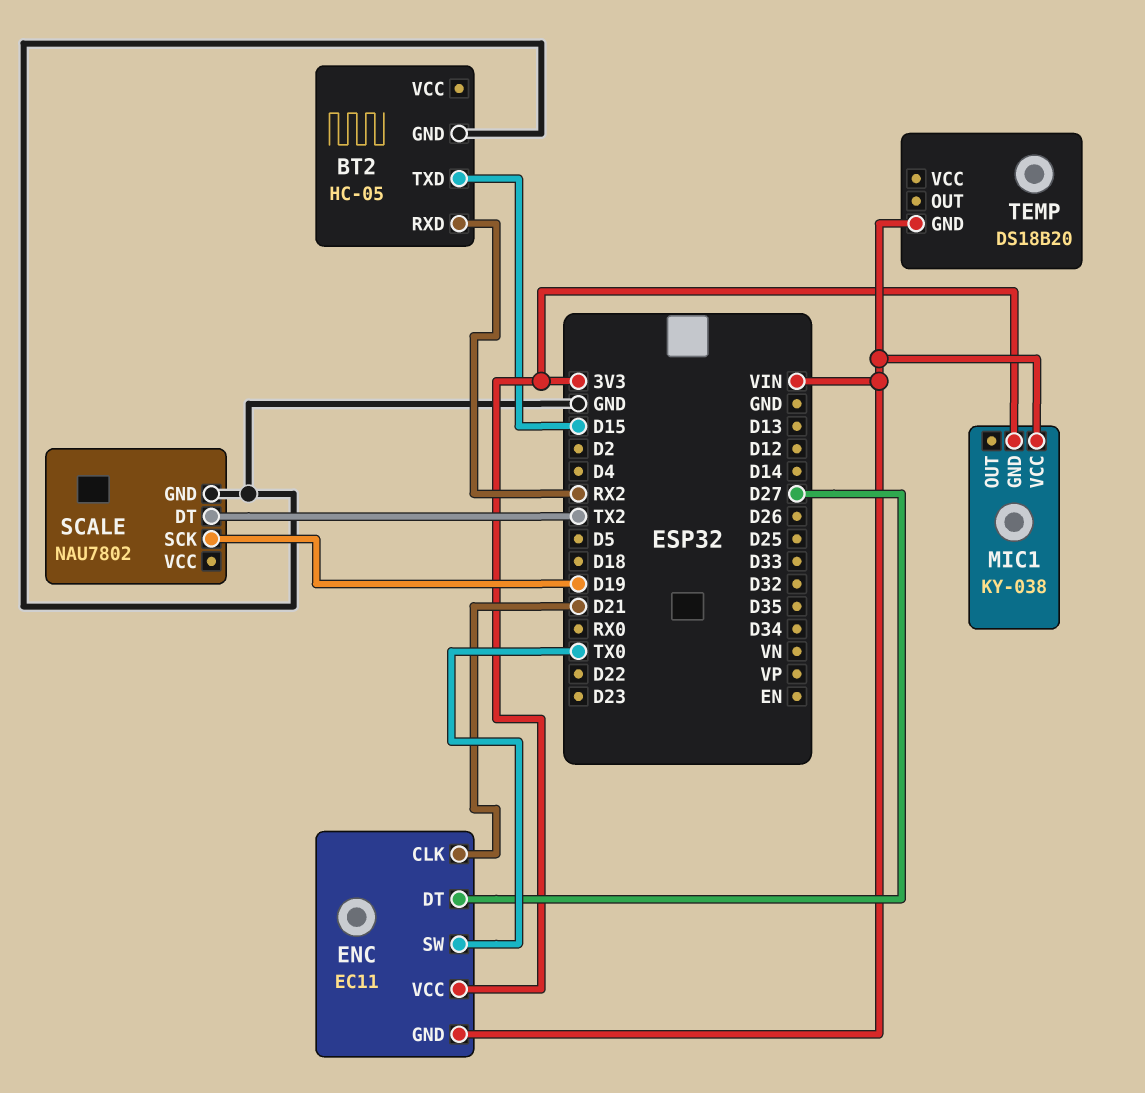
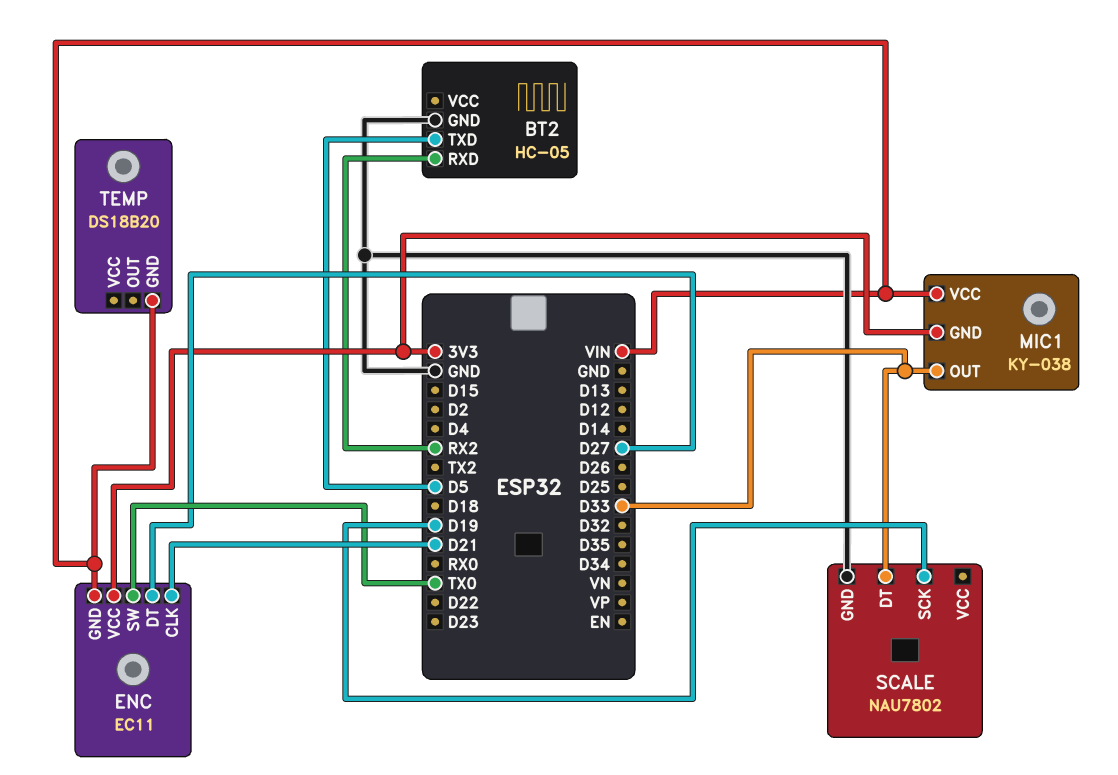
BT2 pin TXD: D15 -> D5
MIC1 pin OUT: none -> D33
SCALE pin DT: TX2 -> D33

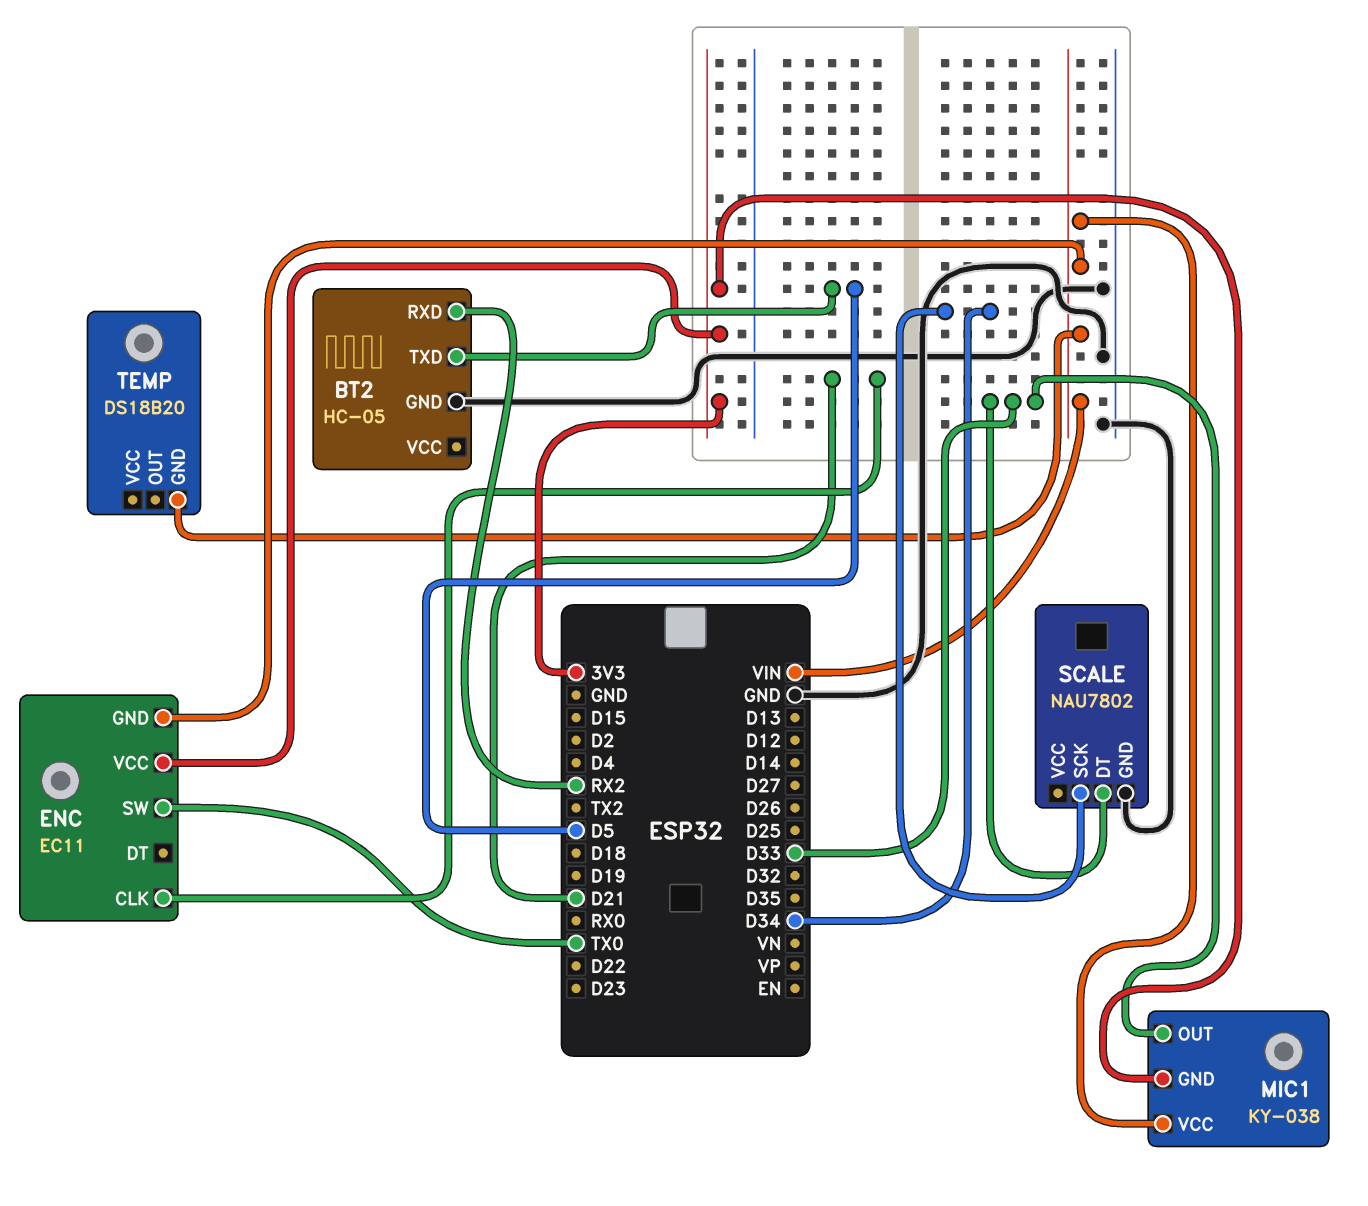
ENC pin DT: D27 -> none
SCALE pin SCK: D19 -> D34

